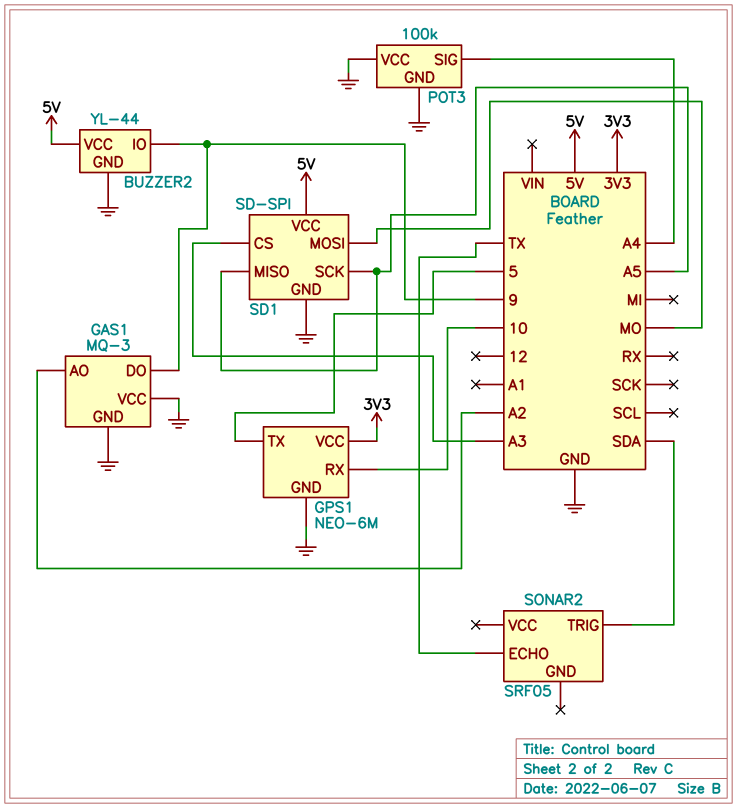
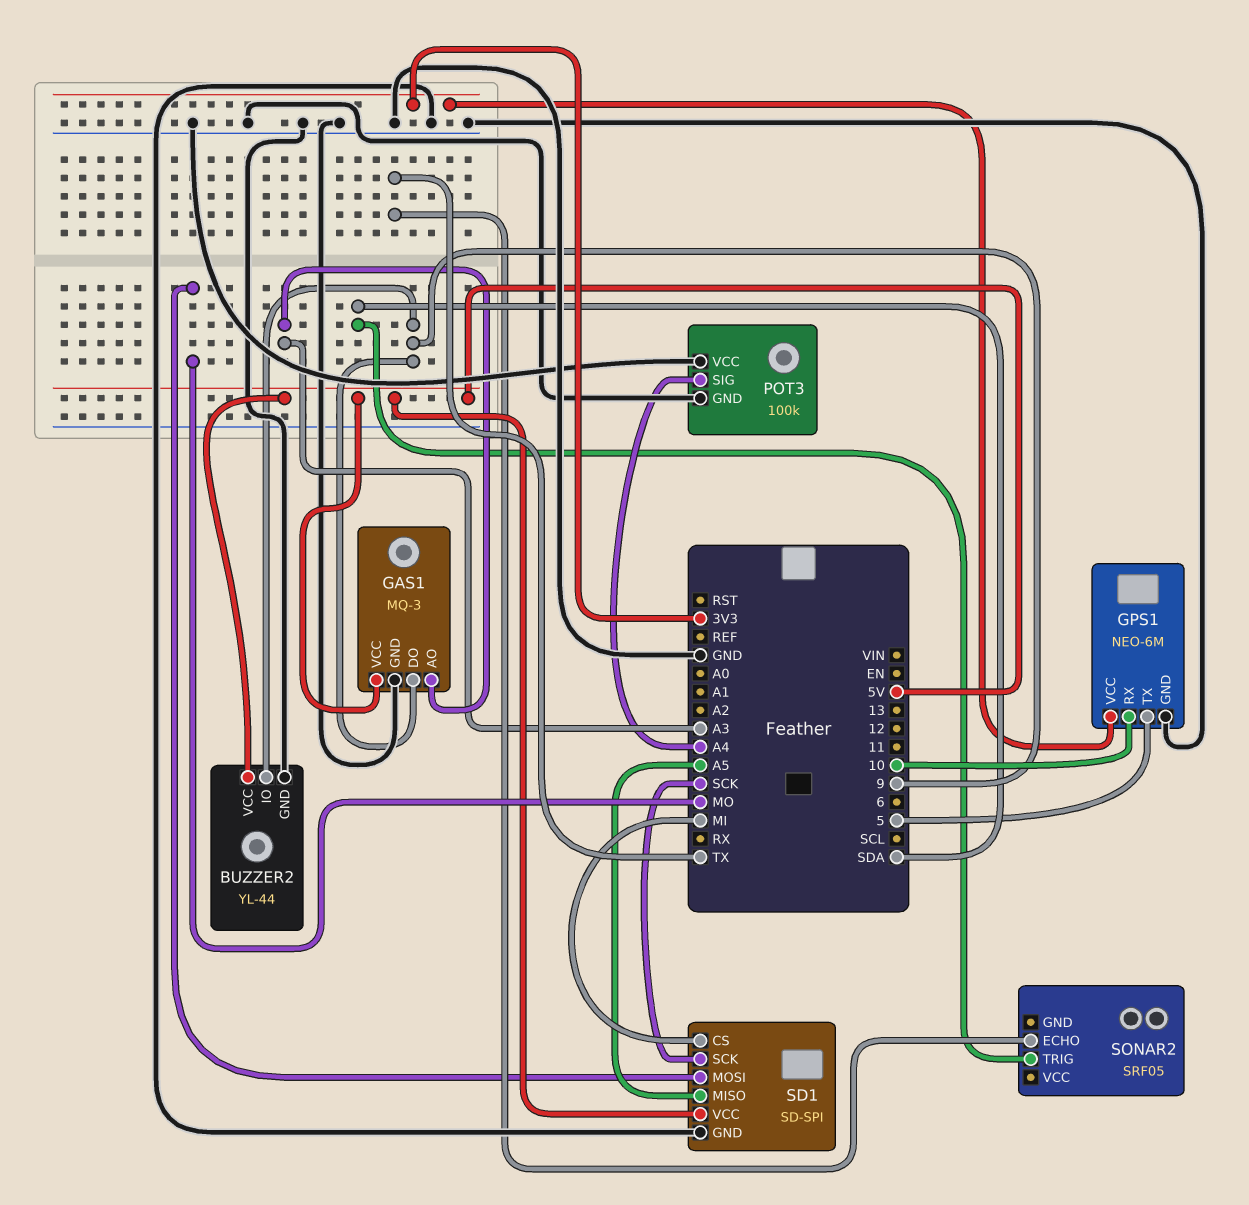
GAS1 pin AO: A2 -> A3
GAS1 pin VCC: GND -> 5V
SD1 pin CS: A3 -> MI
SD1 pin SCK: A5 -> SCK

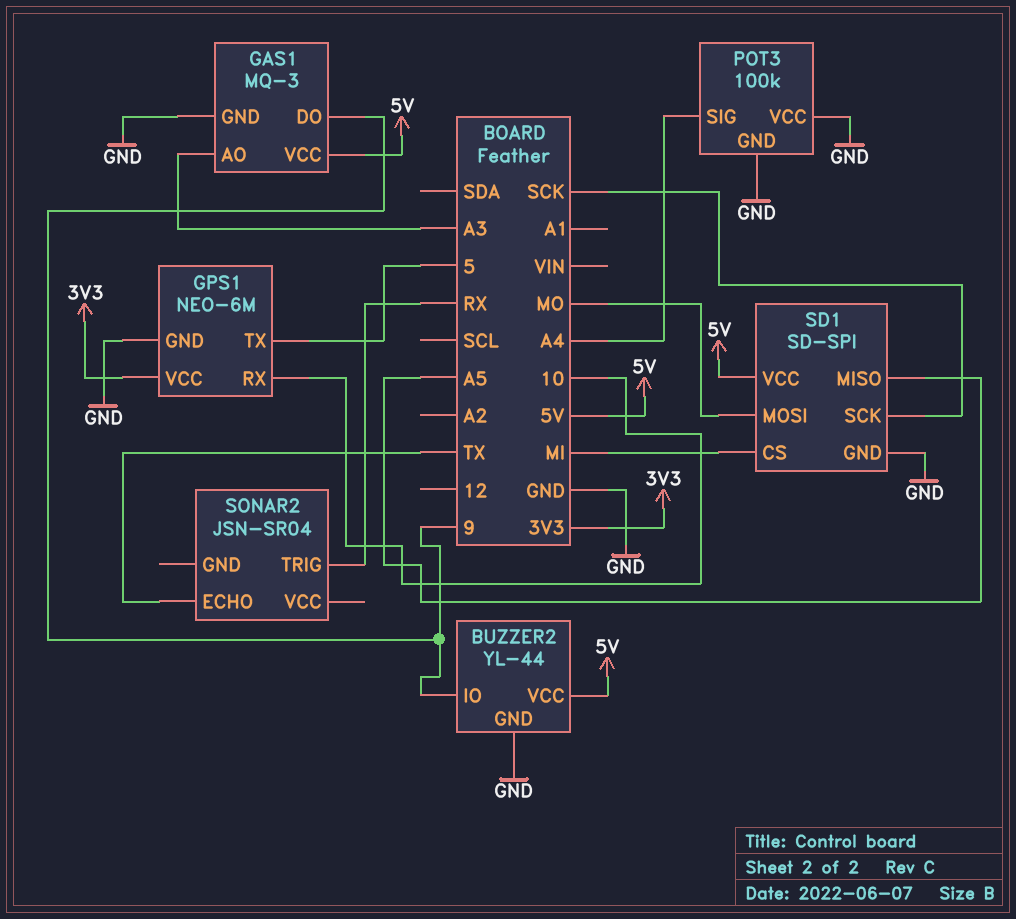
SONAR2: SRF05 -> JSN-SR04
SONAR2 pin TRIG: SDA -> RX

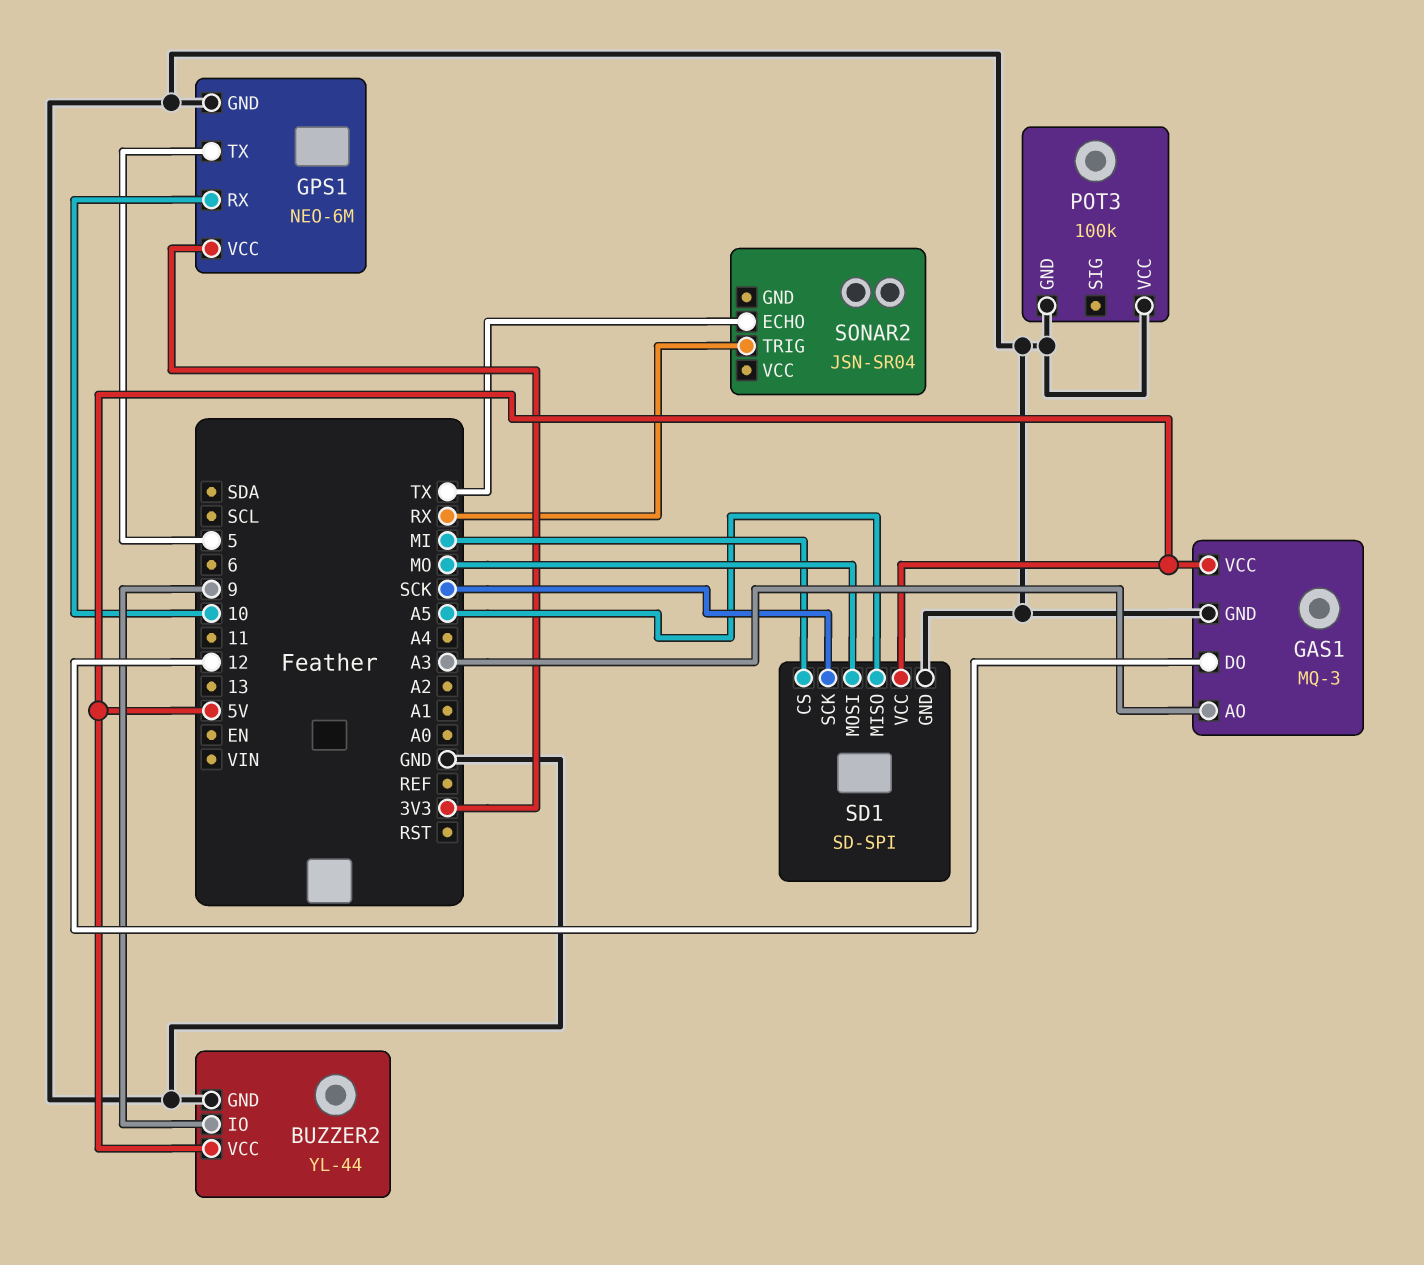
GAS1 pin DO: 9 -> 12
POT3 pin SIG: A4 -> none

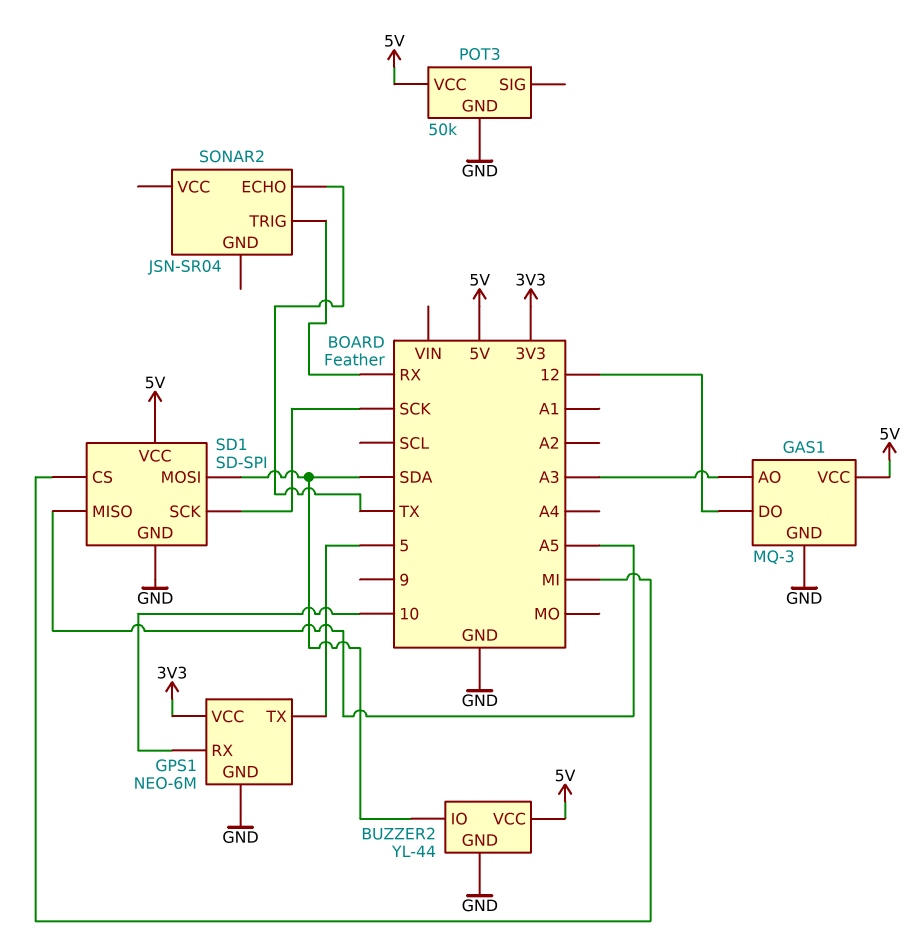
BUZZER2 pin IO: 9 -> SDA
POT3: 100k -> 50k
POT3 pin VCC: GND -> 5V
SD1 pin MOSI: MO -> SDA

